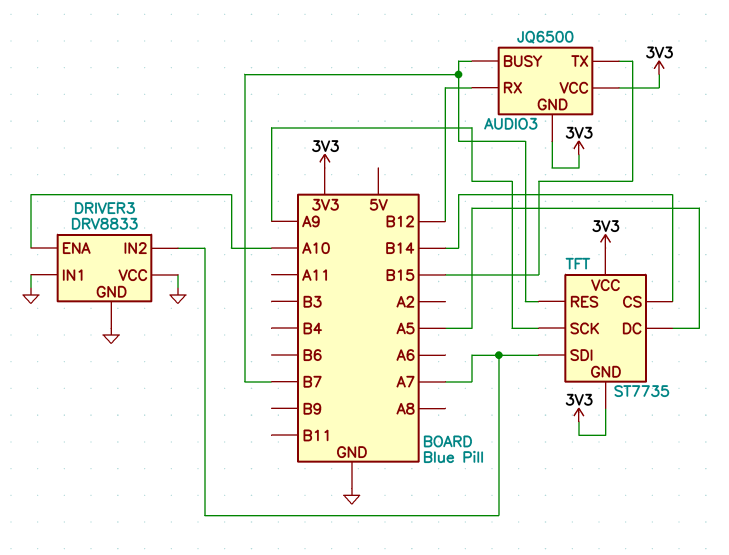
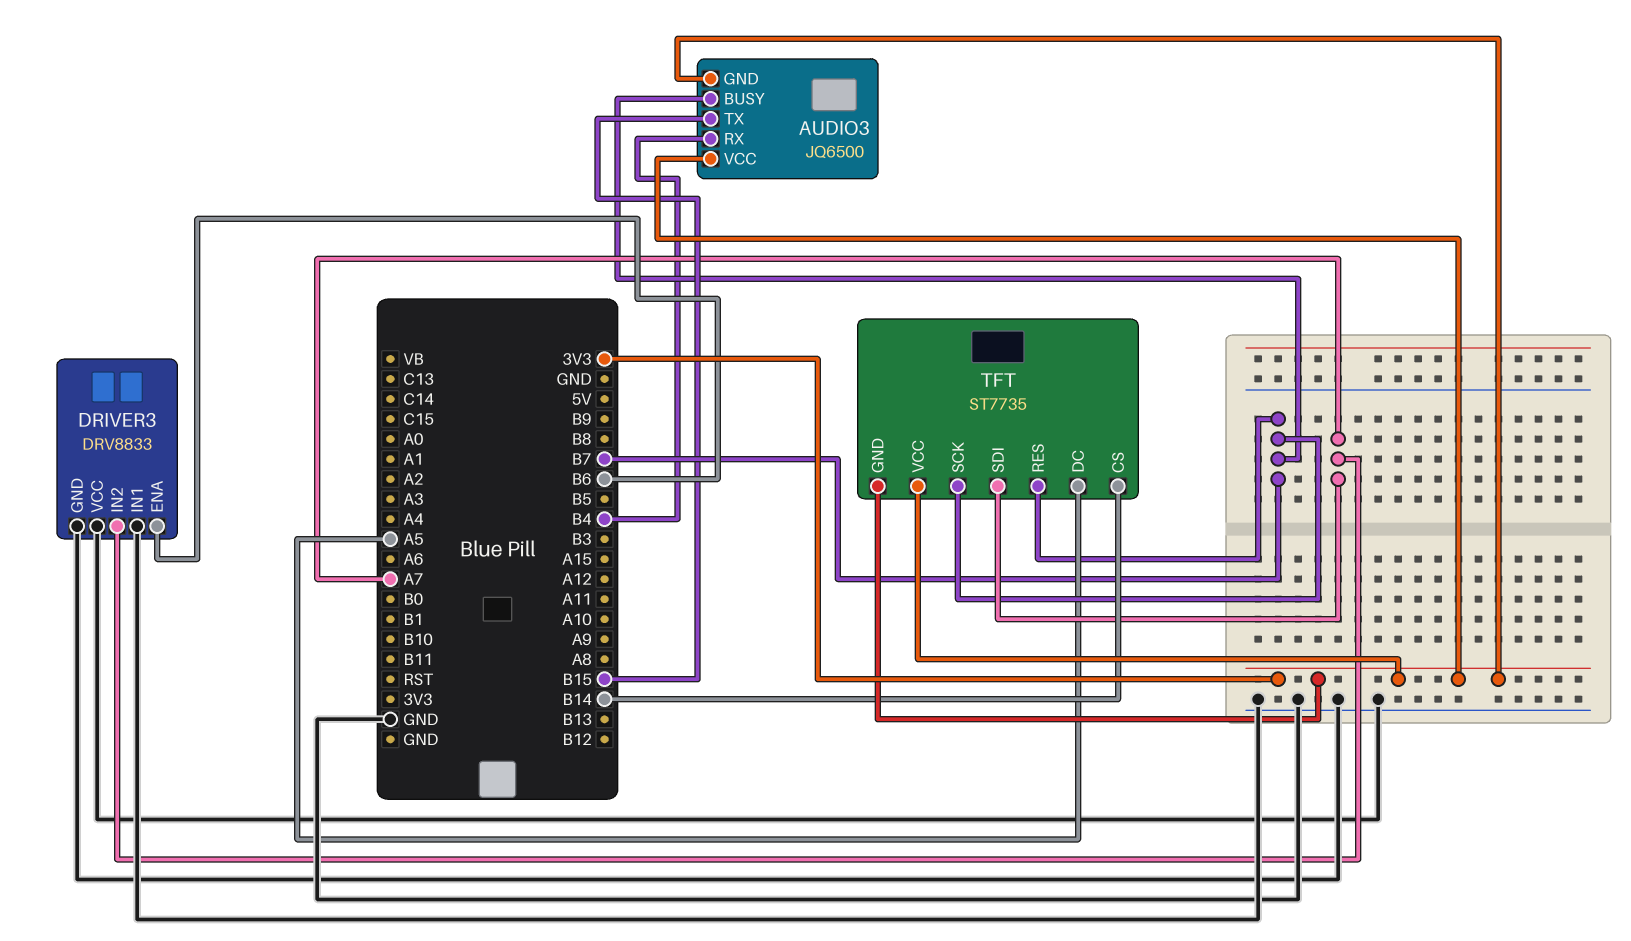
AUDIO3 pin RX: B12 -> B4
DRIVER3 pin ENA: A10 -> B6
TFT pin SCK: A9 -> B7

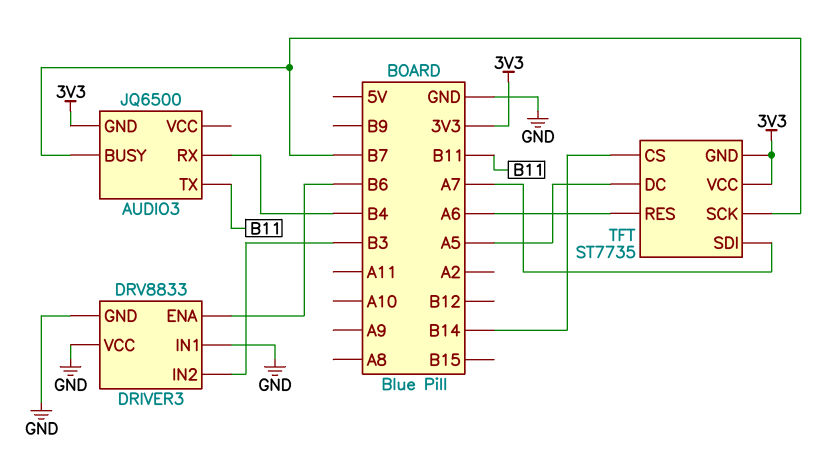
AUDIO3 pin TX: B15 -> B11
AUDIO3 pin VCC: 3V3 -> none
DRIVER3 pin IN2: A7 -> B3
TFT pin RES: B7 -> A6

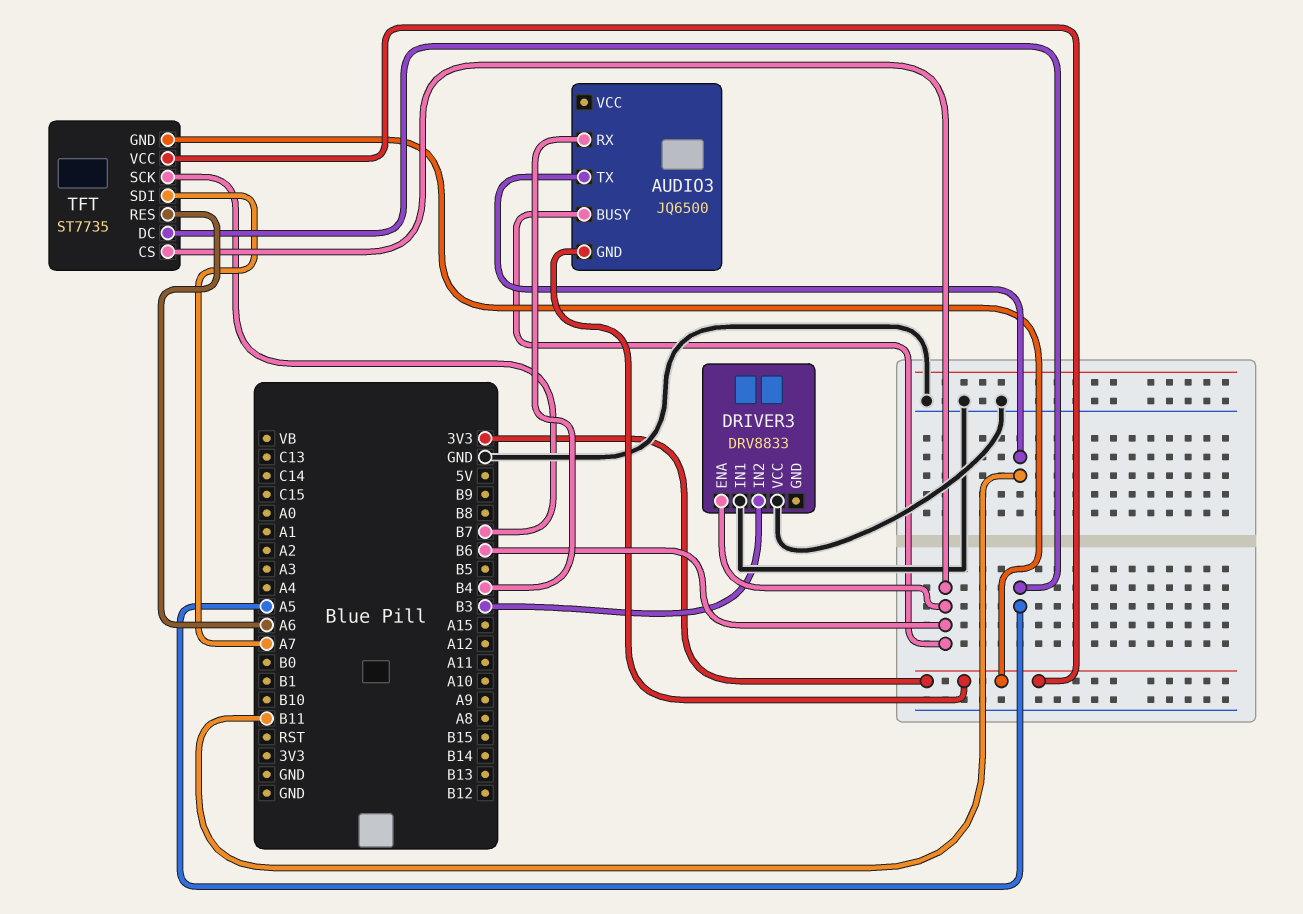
AUDIO3 pin BUSY: B7 -> B6
DRIVER3 pin GND: GND -> none
TFT pin CS: B14 -> B6

